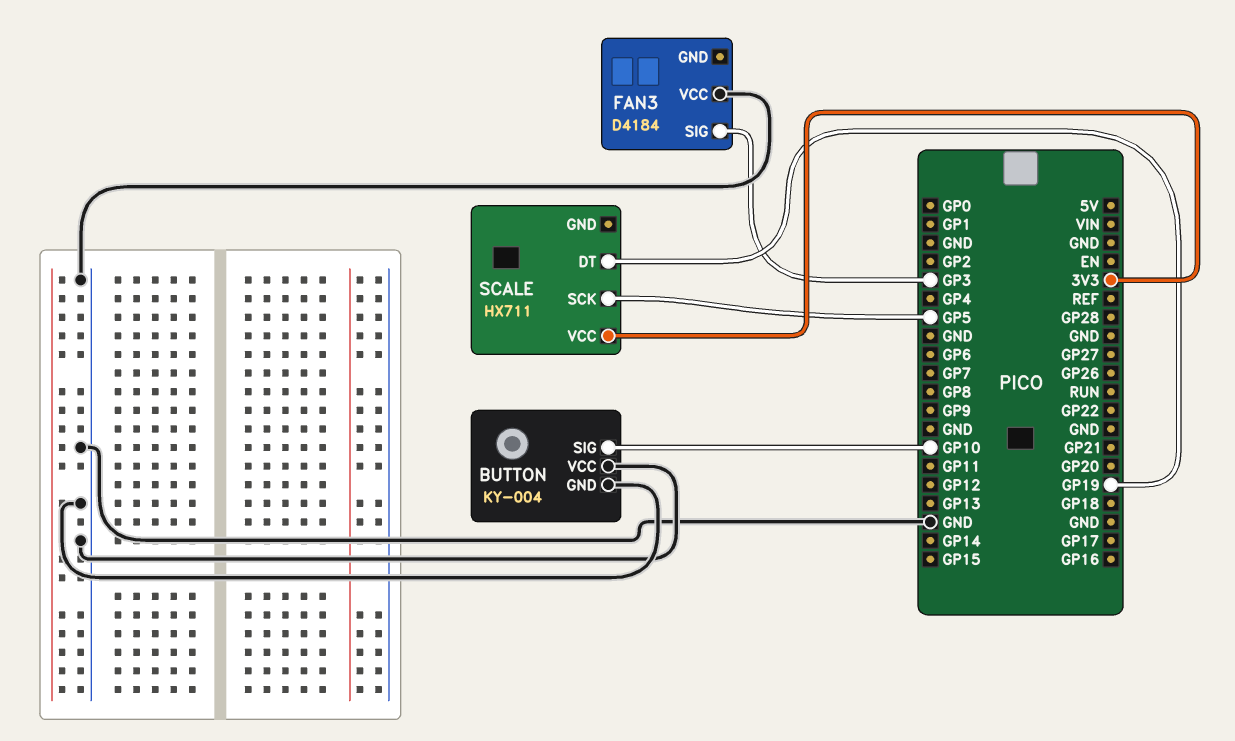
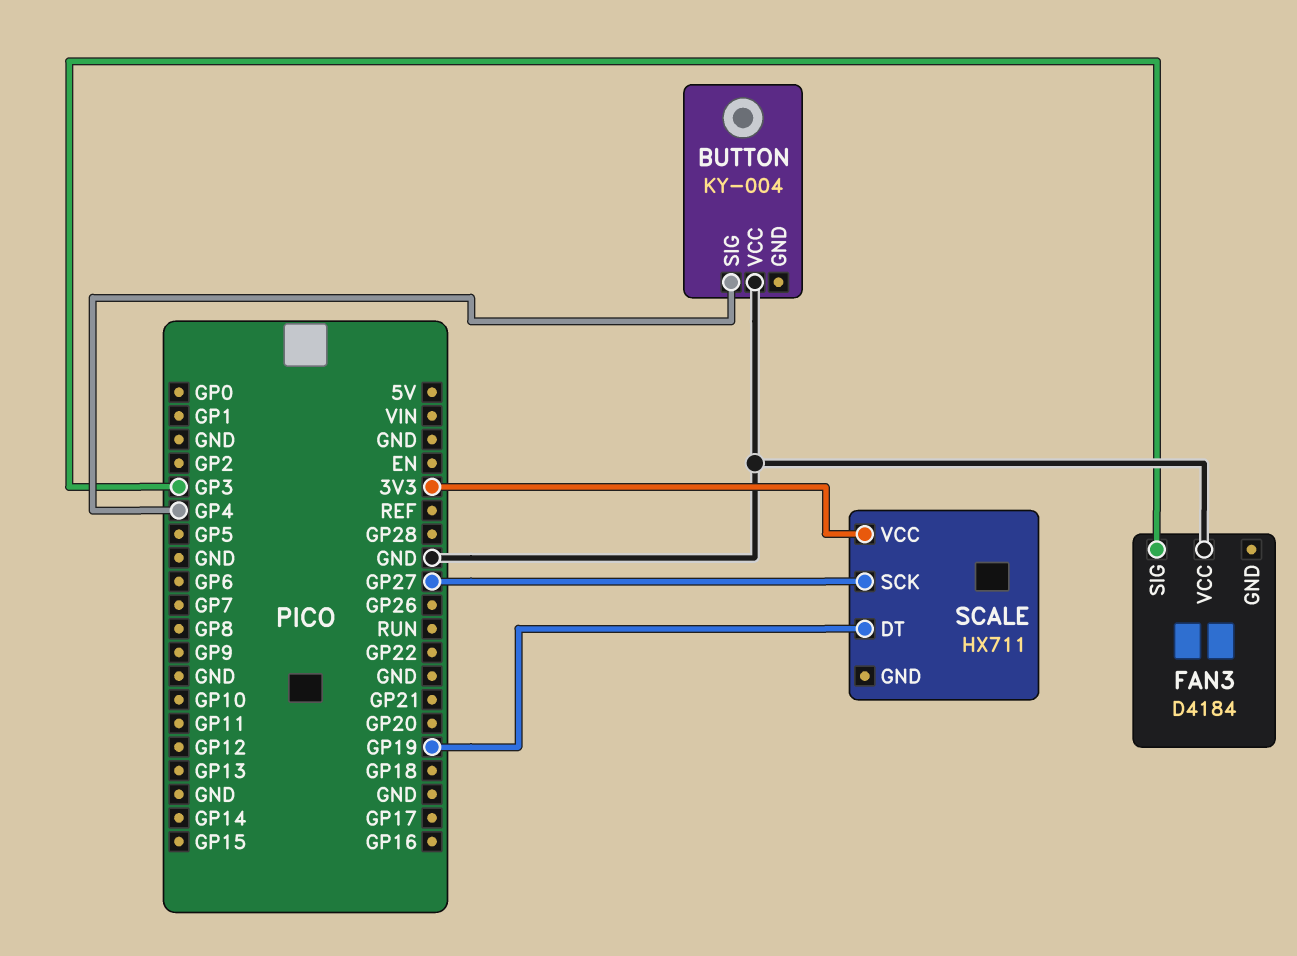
BUTTON pin GND: GND -> none
BUTTON pin SIG: GP10 -> GP4
SCALE pin SCK: GP5 -> GP27

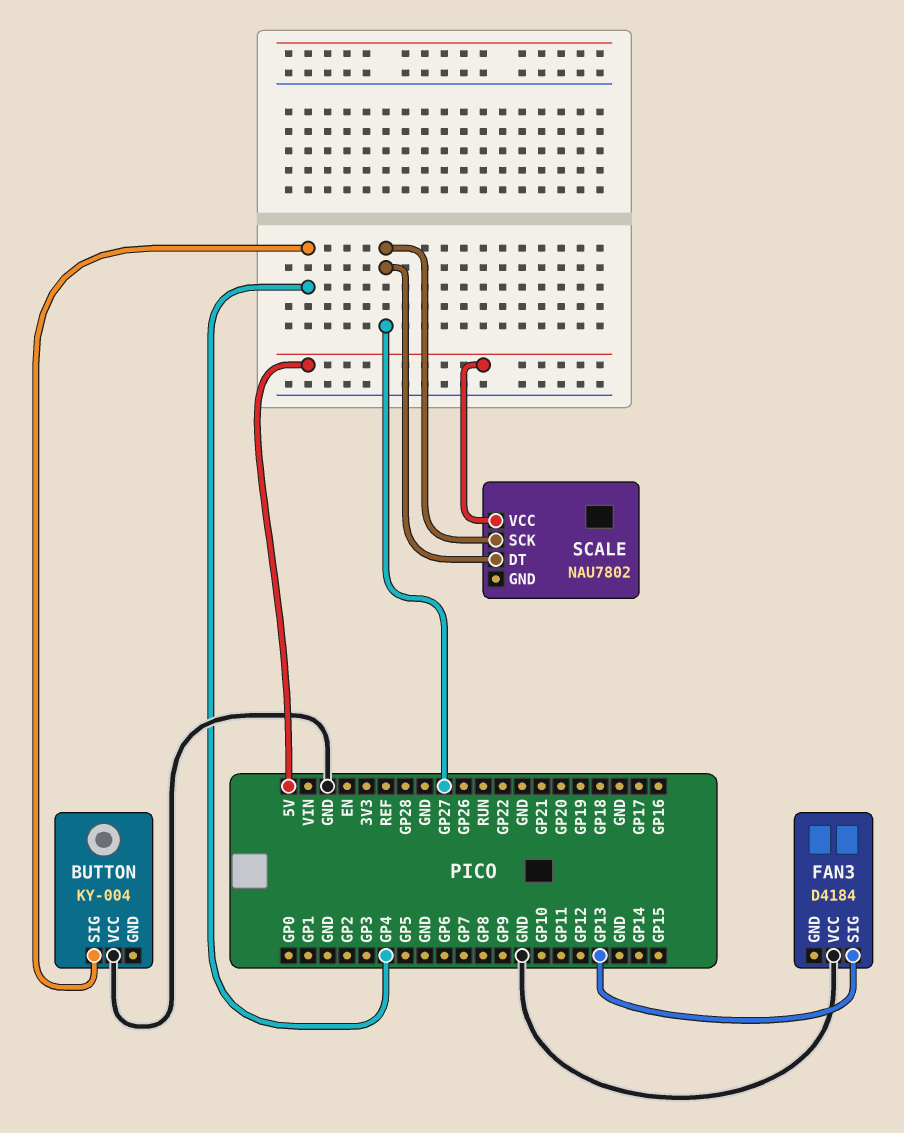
FAN3 pin SIG: GP3 -> GP13
SCALE: HX711 -> NAU7802
SCALE pin DT: GP19 -> GP27
SCALE pin VCC: 3V3 -> 5V

